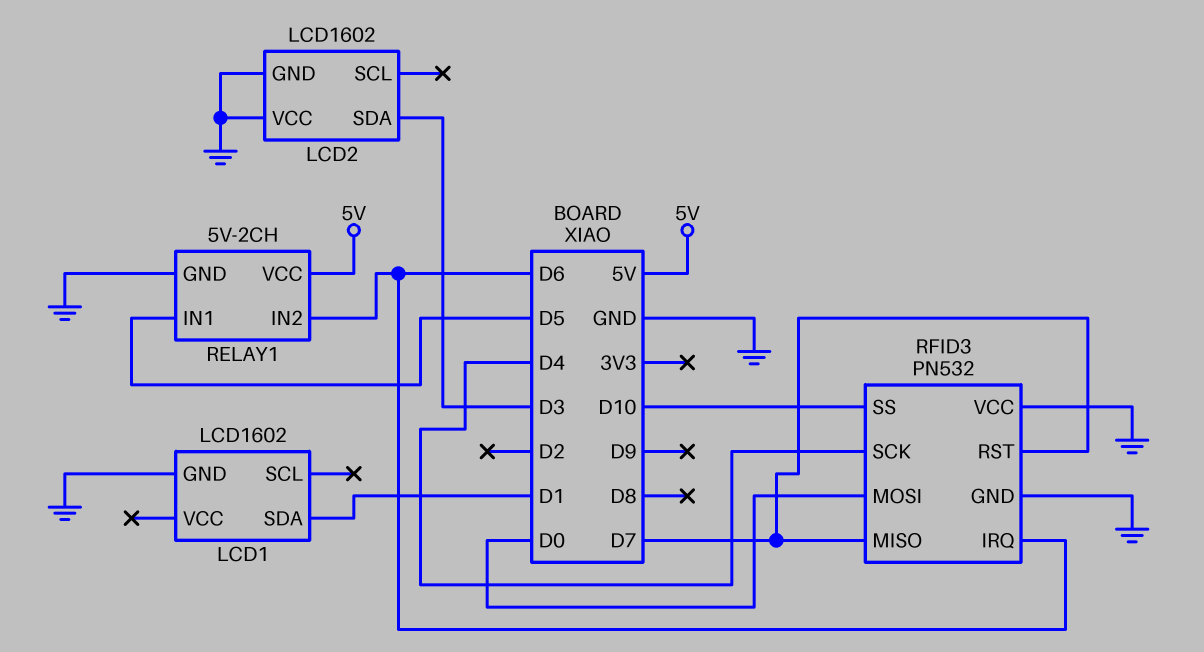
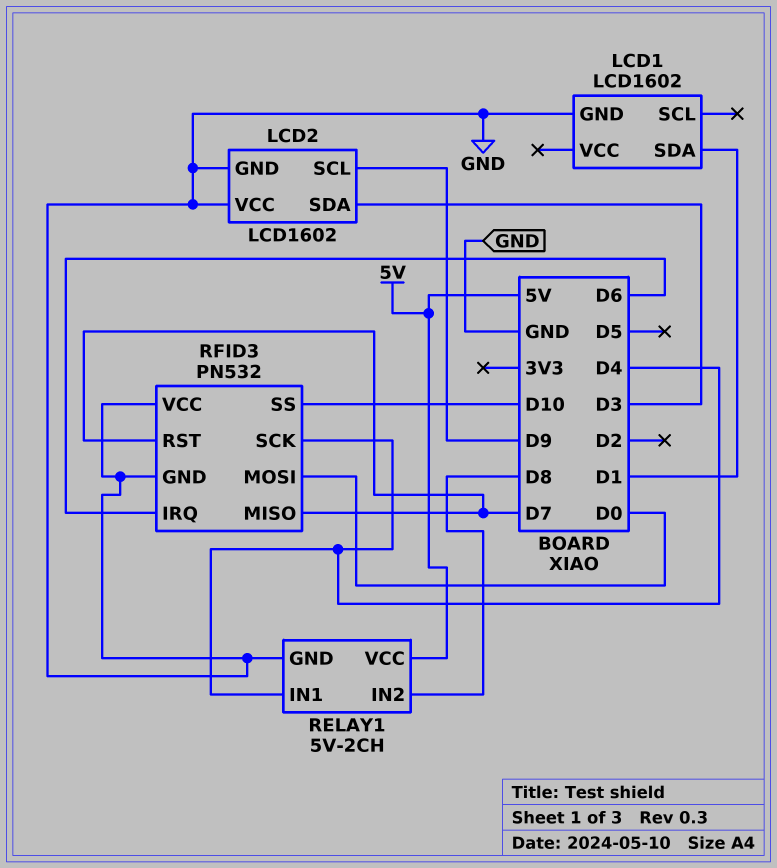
LCD2 pin SCL: none -> D9
RELAY1 pin IN1: D5 -> D4
RELAY1 pin IN2: D6 -> D8

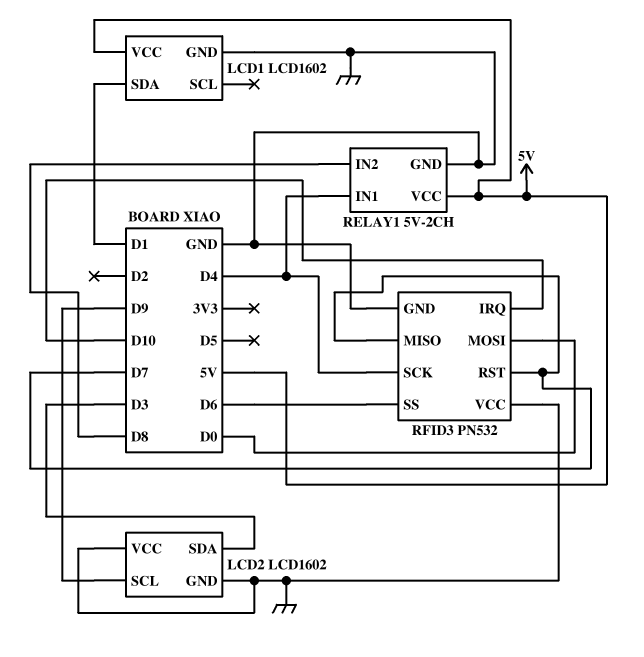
LCD1 pin VCC: none -> 5V
RFID3 pin IRQ: D6 -> D10
RFID3 pin SS: D10 -> D6

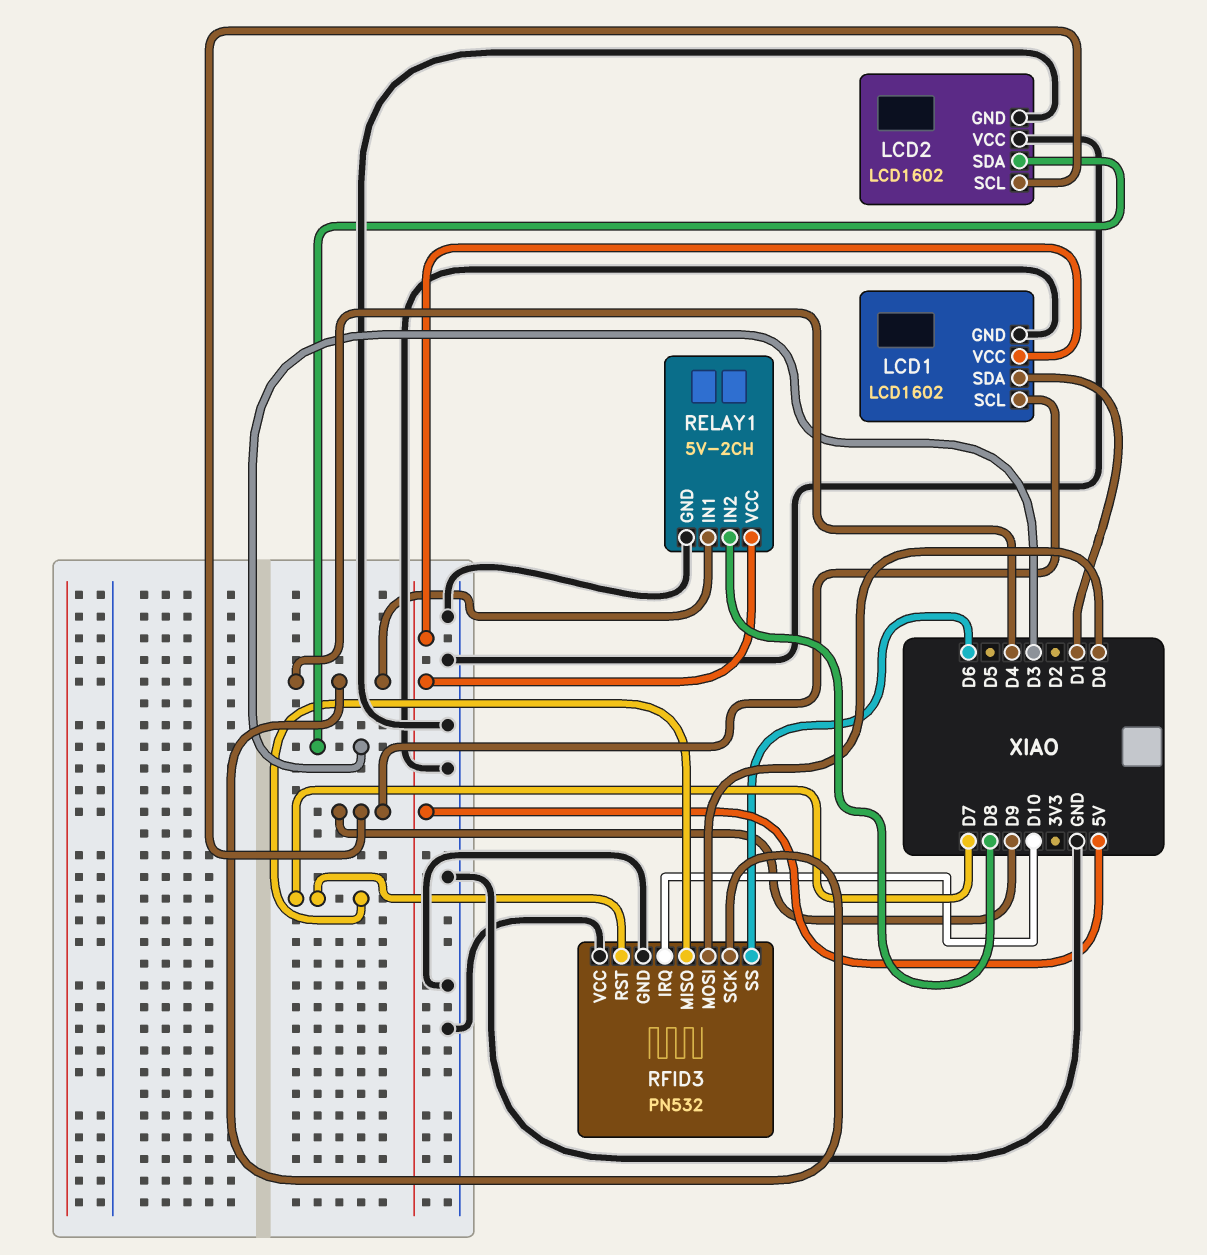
LCD1 pin SCL: none -> D9

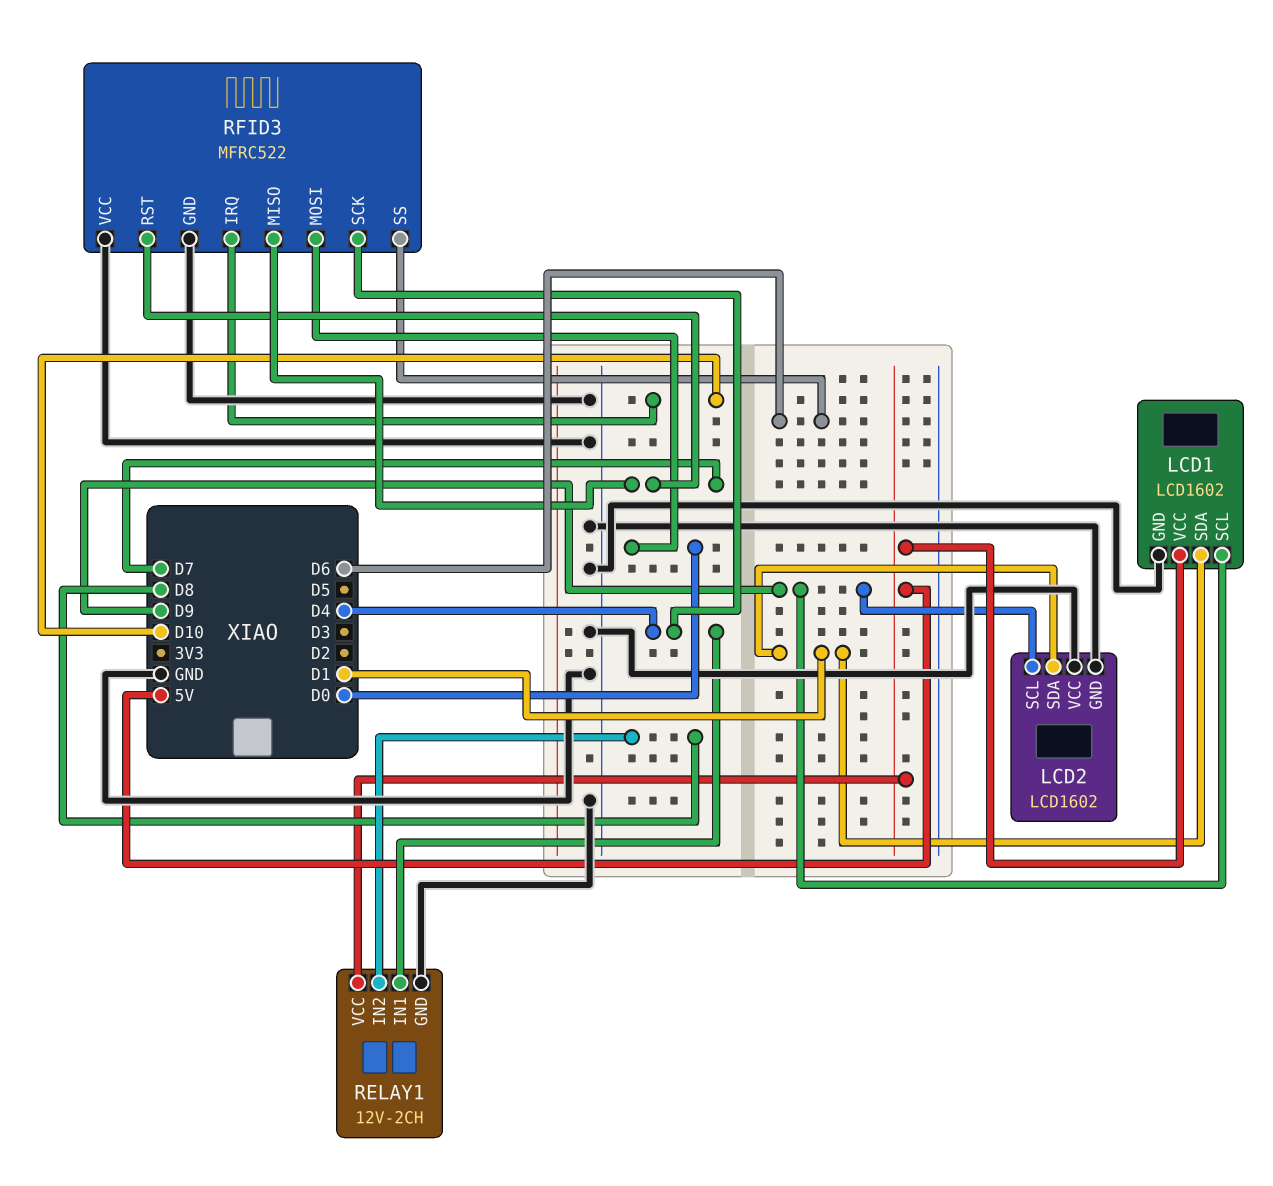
LCD2 pin SDA: D3 -> D1
RELAY1: 5V-2CH -> 12V-2CH
RFID3: PN532 -> MFRC522

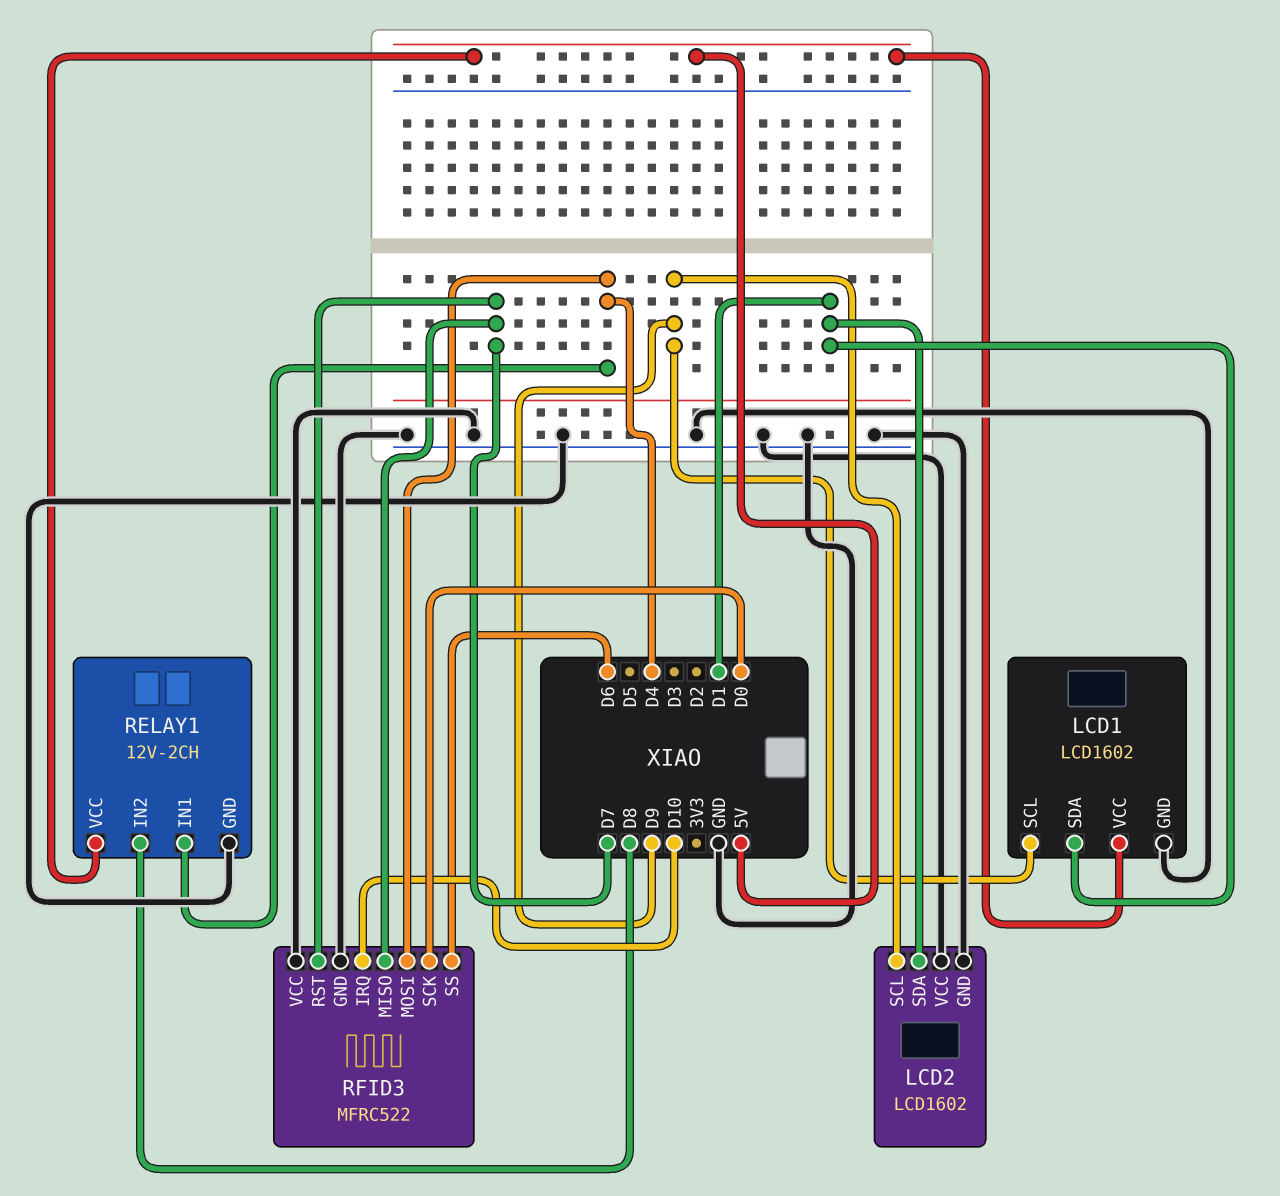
RFID3 pin MOSI: D0 -> D4
RFID3 pin SCK: D4 -> D0

